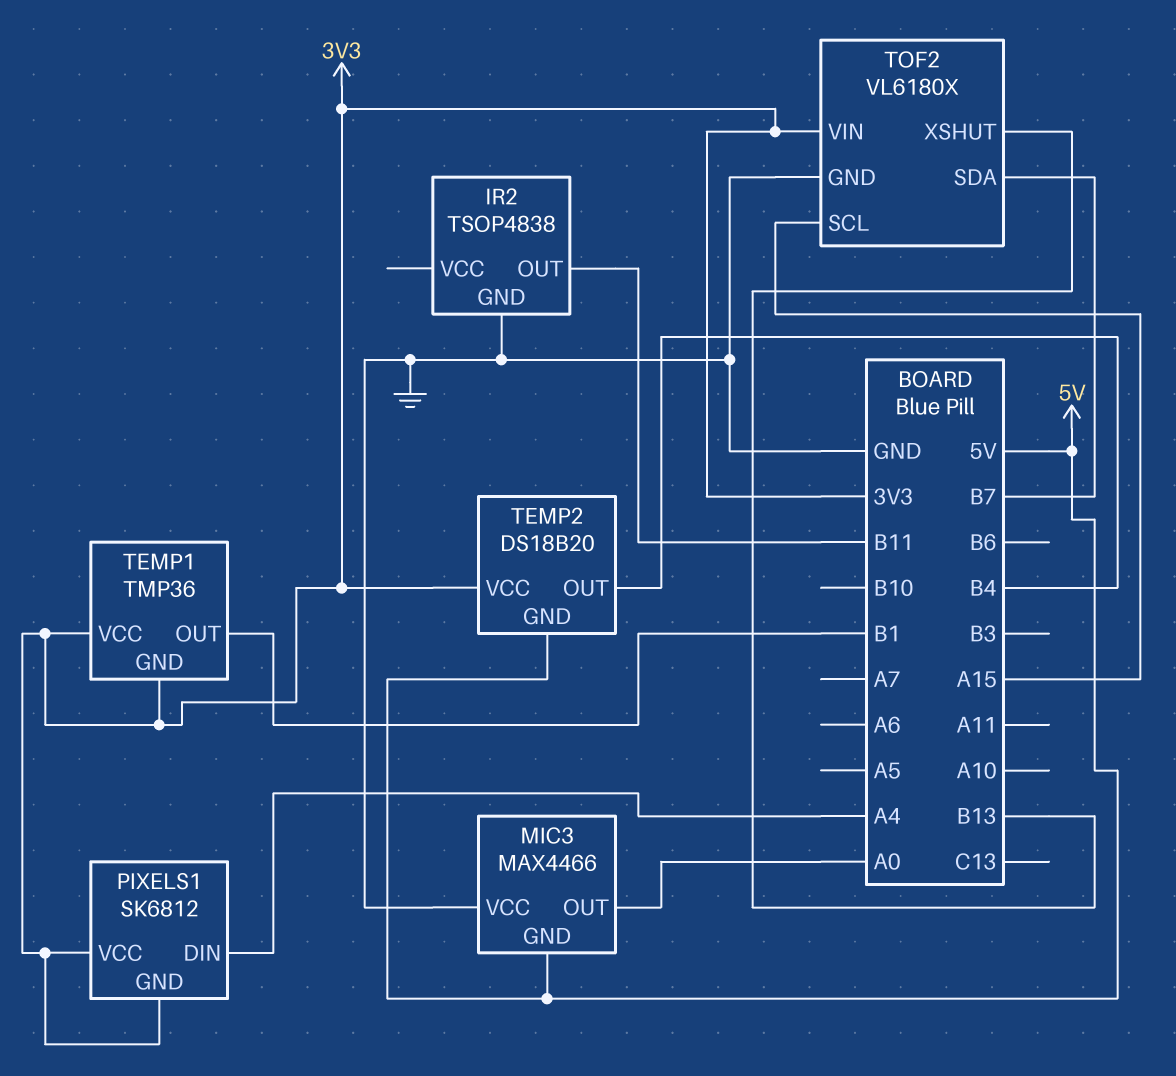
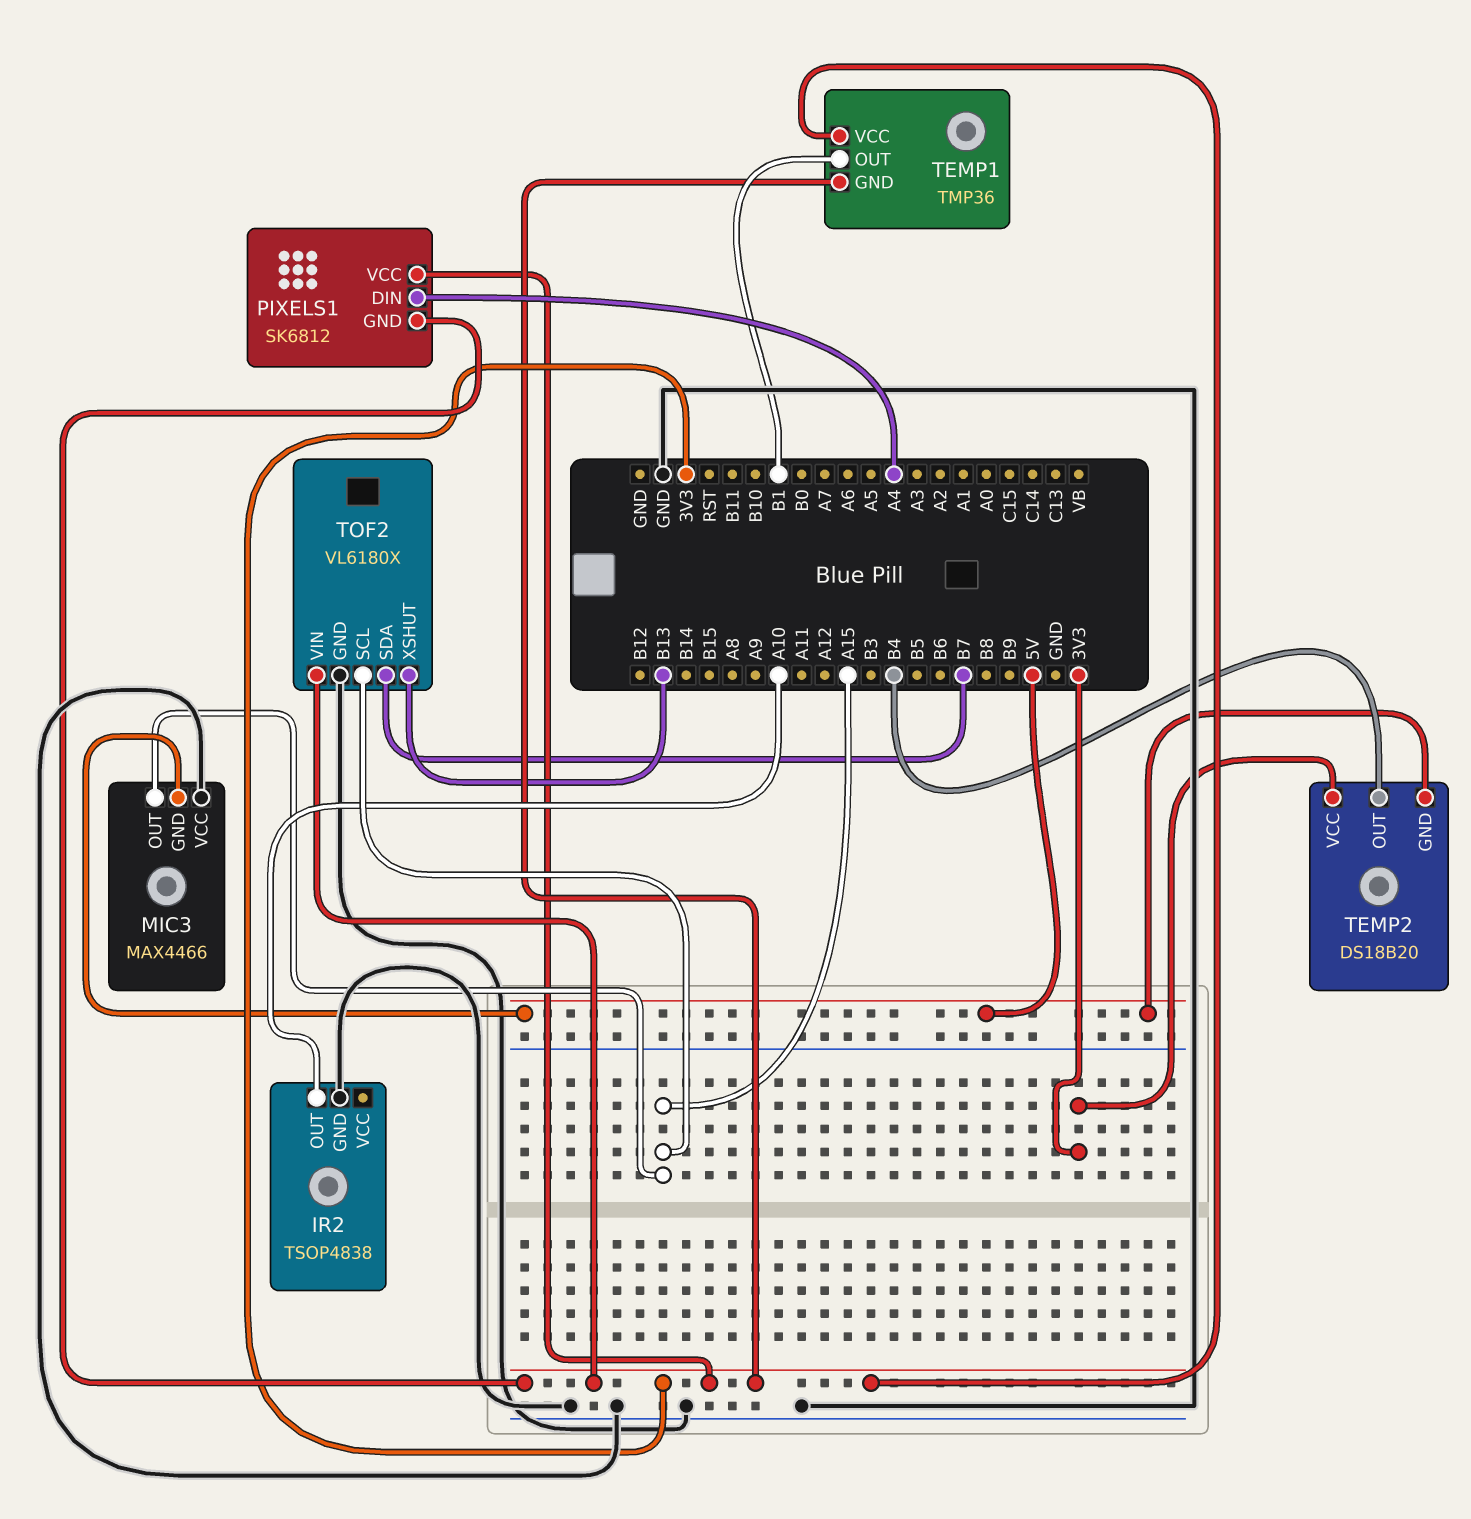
IR2 pin OUT: B11 -> A10
MIC3 pin OUT: A0 -> A15

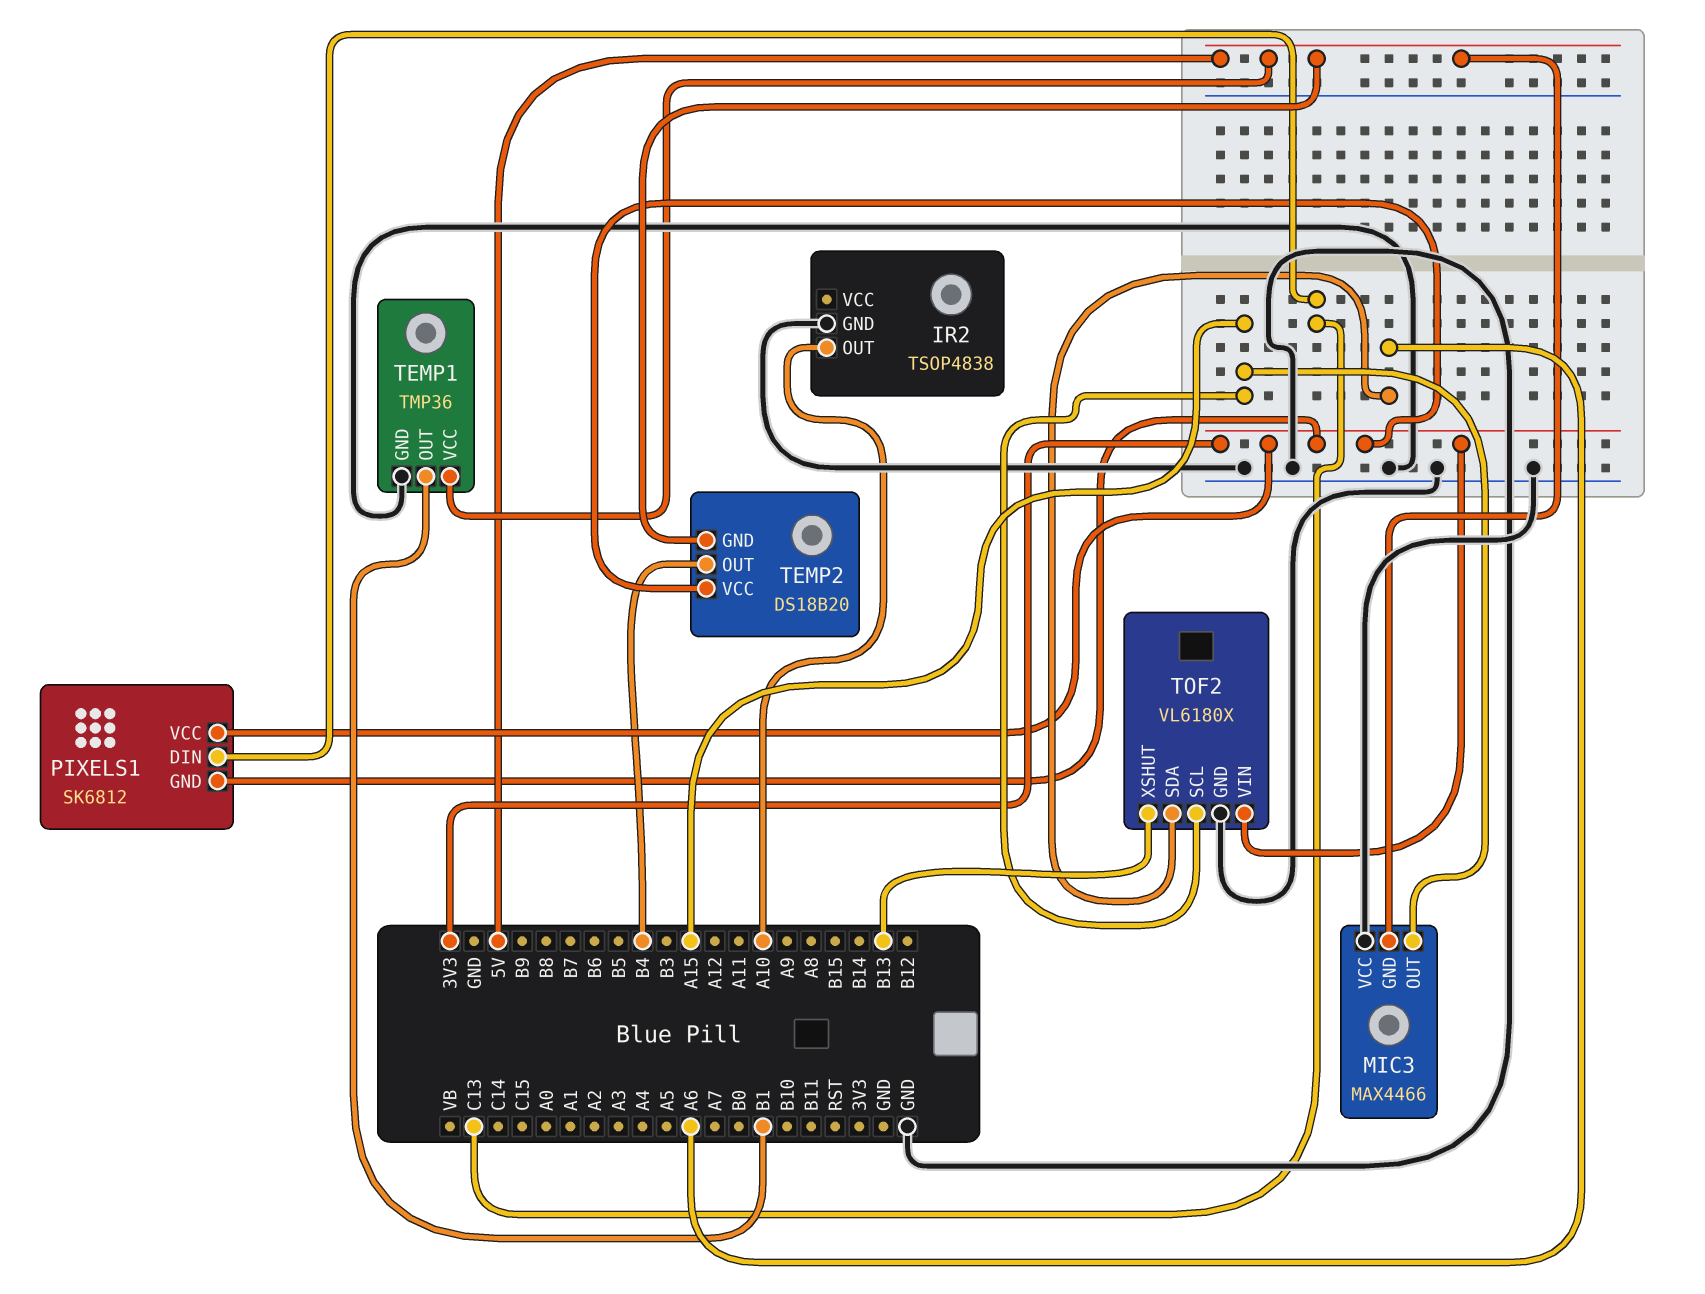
PIXELS1 pin DIN: A4 -> C13
TEMP1 pin GND: 3V3 -> GND
TEMP1 pin VCC: 3V3 -> 5V
TOF2 pin SDA: B7 -> A6

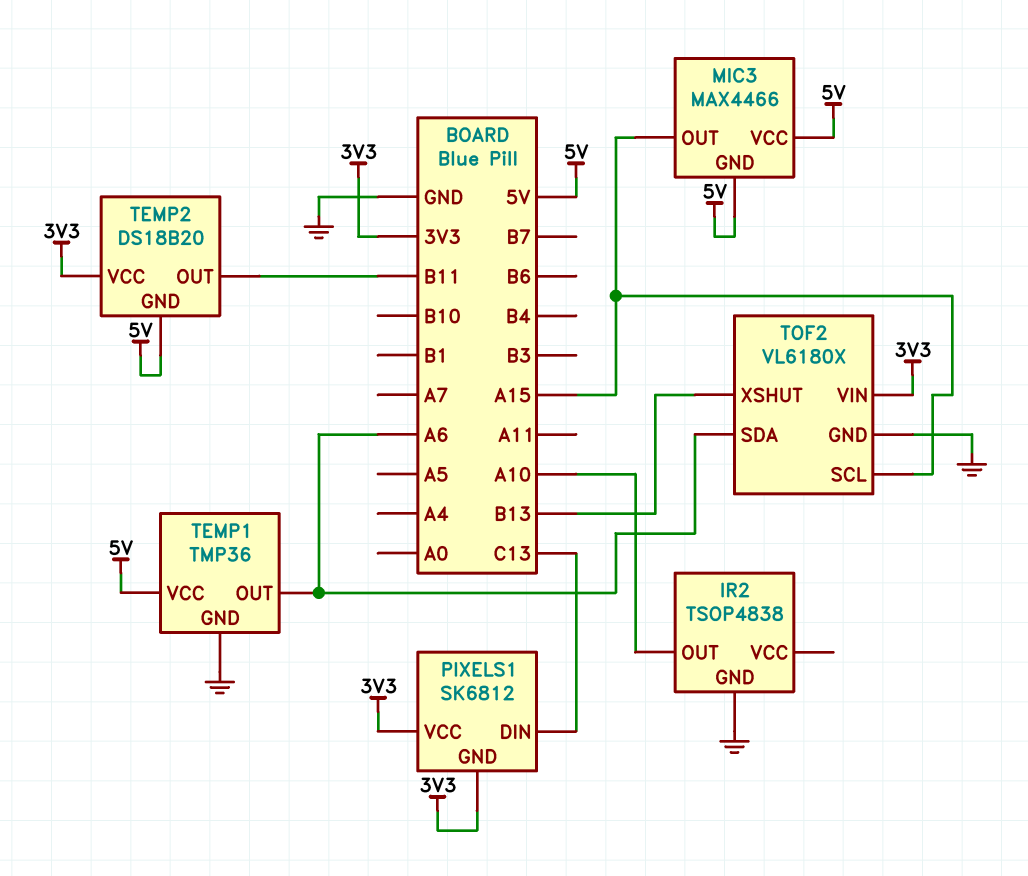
MIC3 pin VCC: GND -> 5V
TEMP1 pin OUT: B1 -> A6
TEMP2 pin OUT: B4 -> B11

